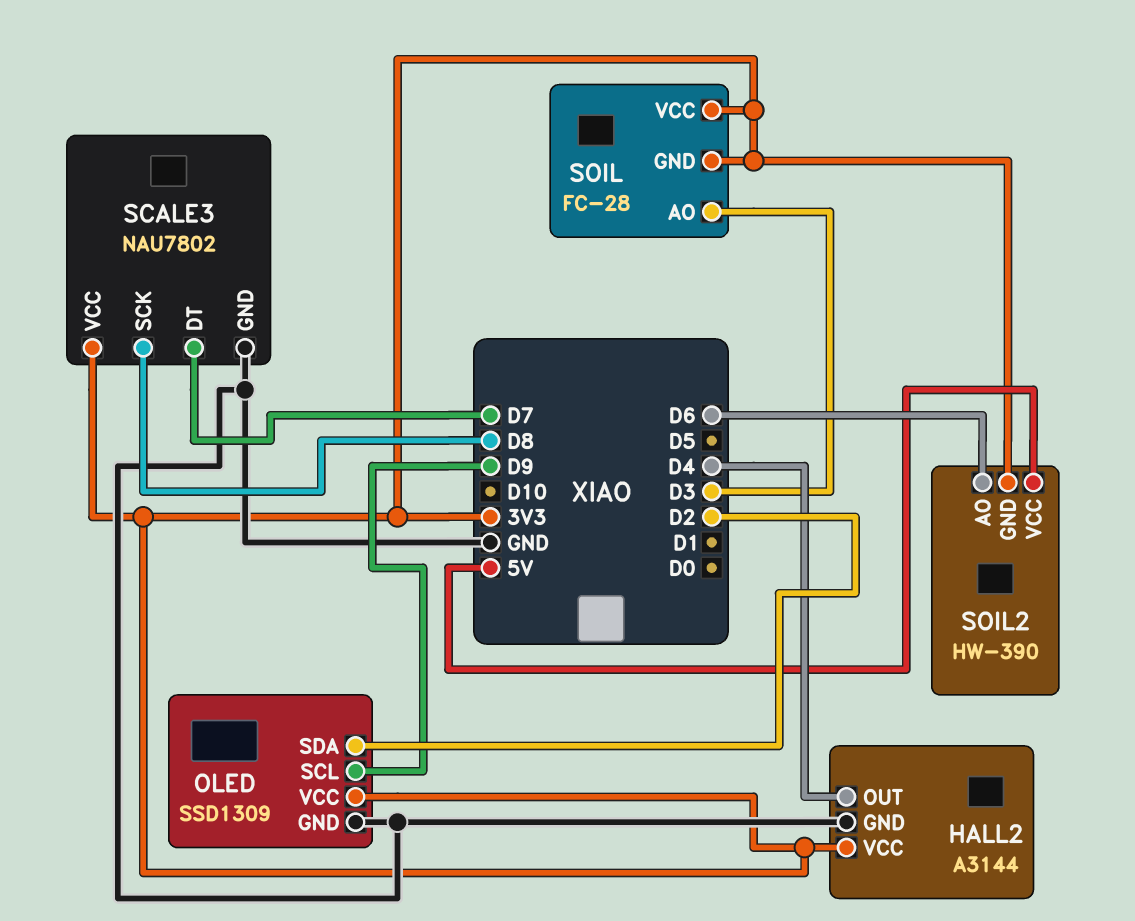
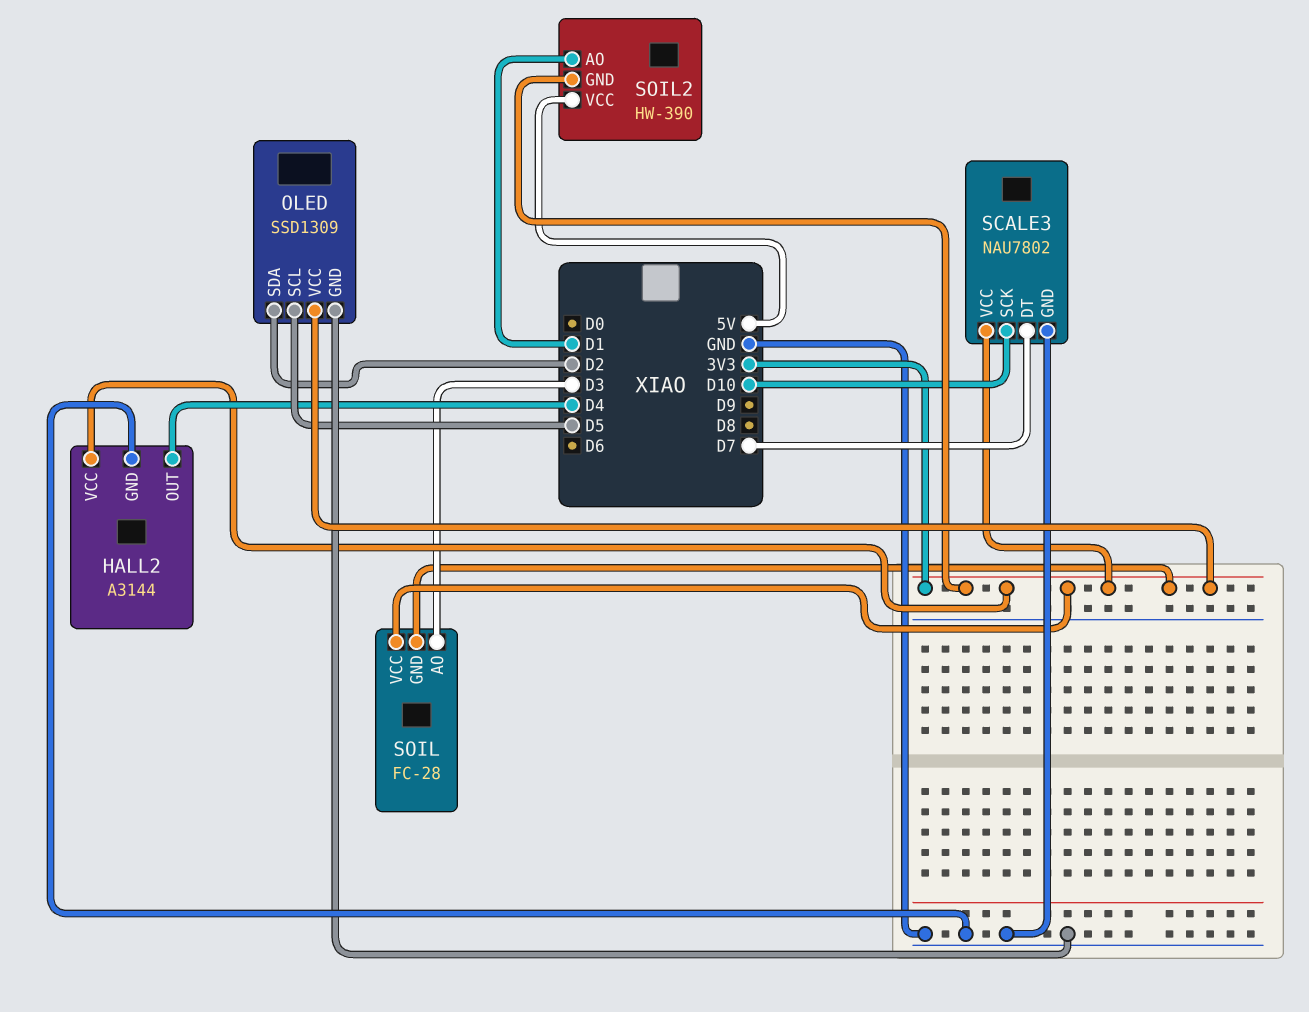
OLED pin SCL: D9 -> D5
SCALE3 pin SCK: D8 -> D10
SOIL2 pin AO: D6 -> D1

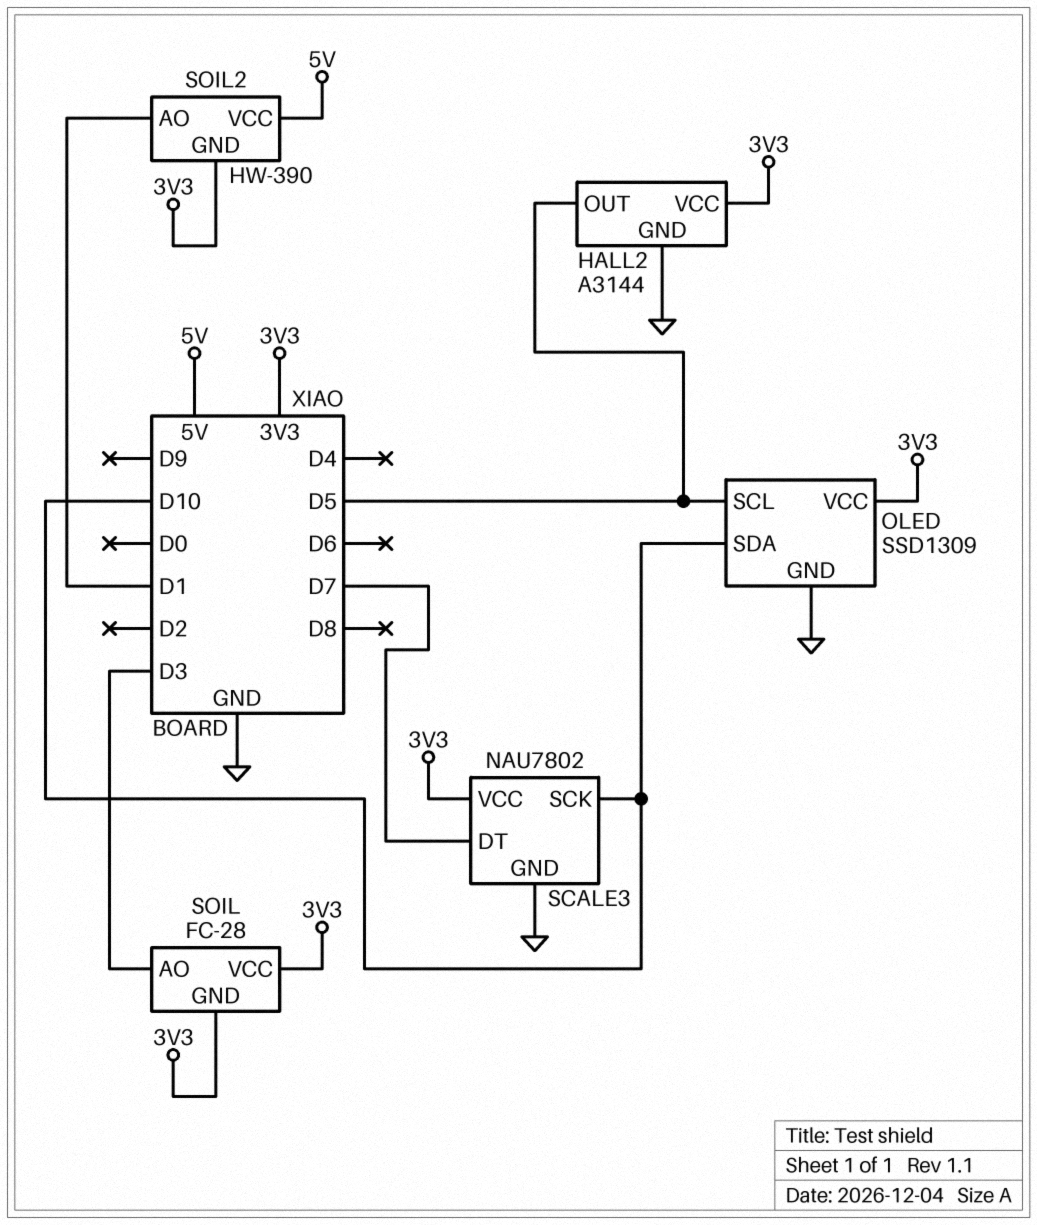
HALL2 pin OUT: D4 -> D5
OLED pin SDA: D2 -> D10

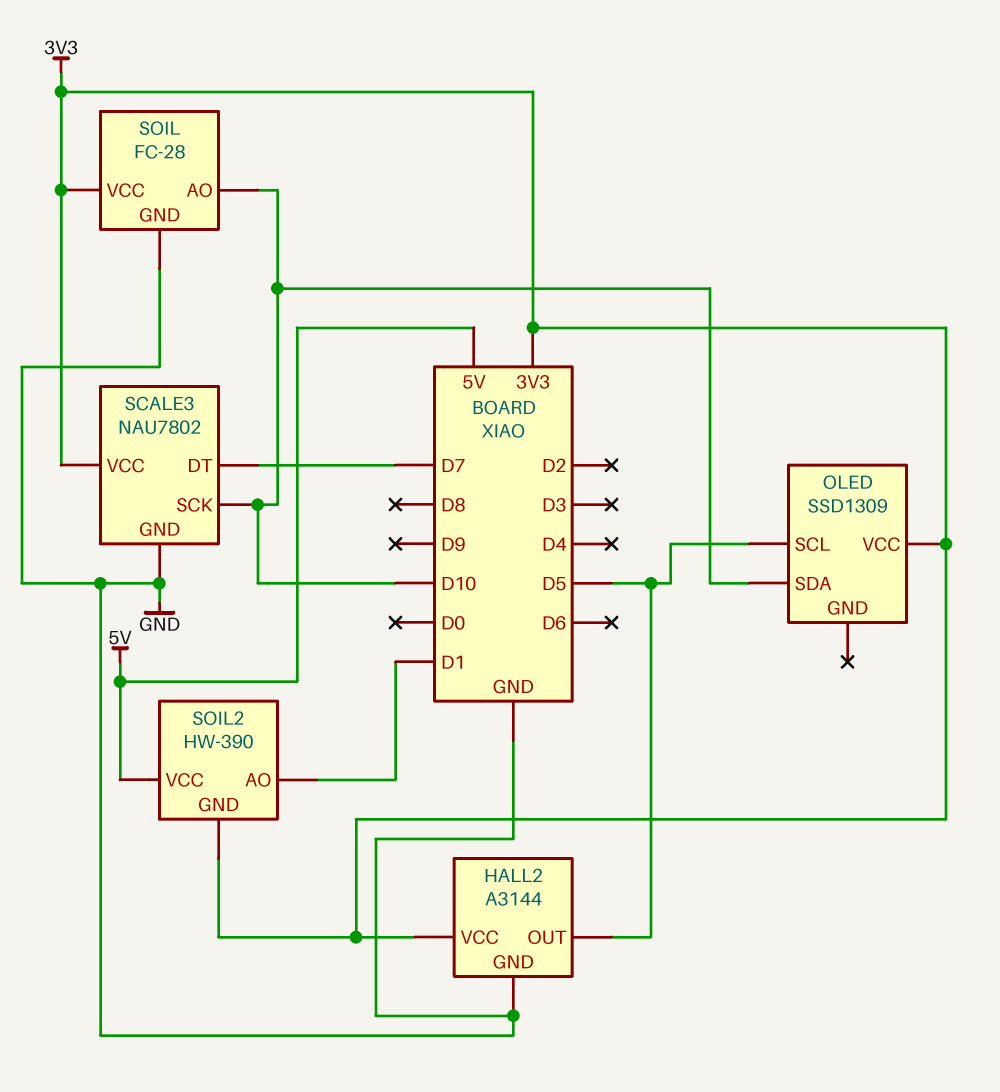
OLED pin GND: GND -> none
SOIL pin AO: D3 -> D10
SOIL pin GND: 3V3 -> GND

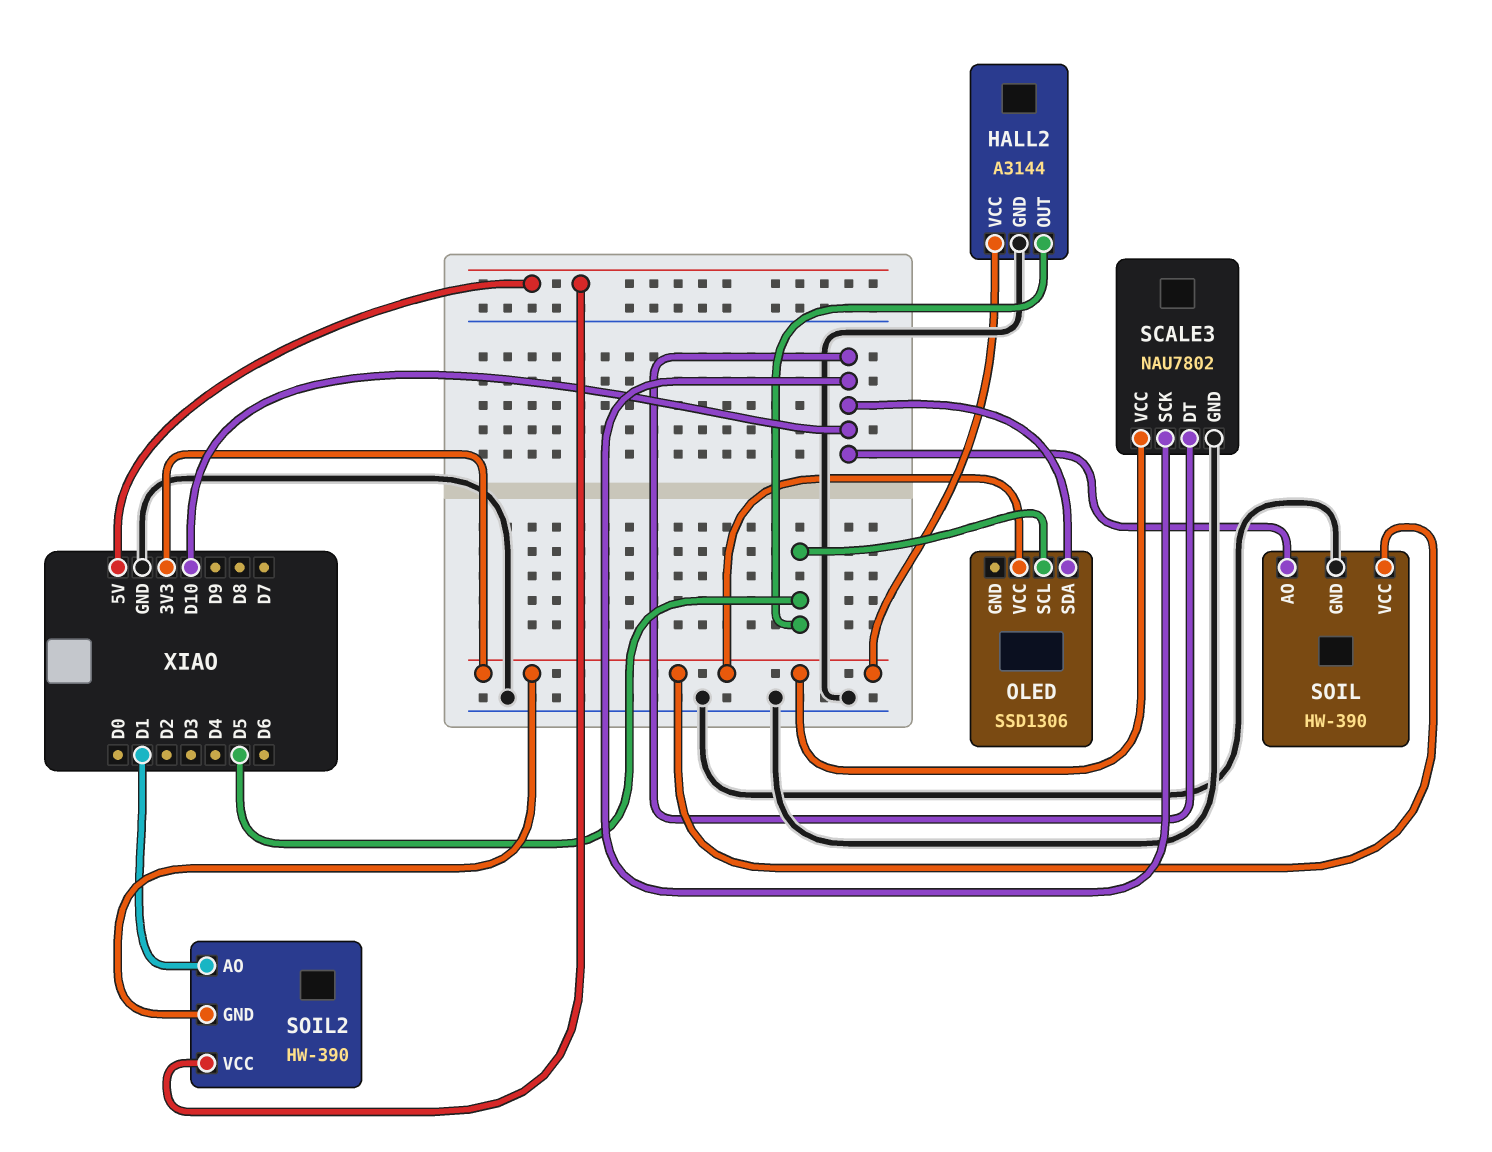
OLED: SSD1309 -> SSD1306
SCALE3 pin DT: D7 -> D10
SOIL: FC-28 -> HW-390

